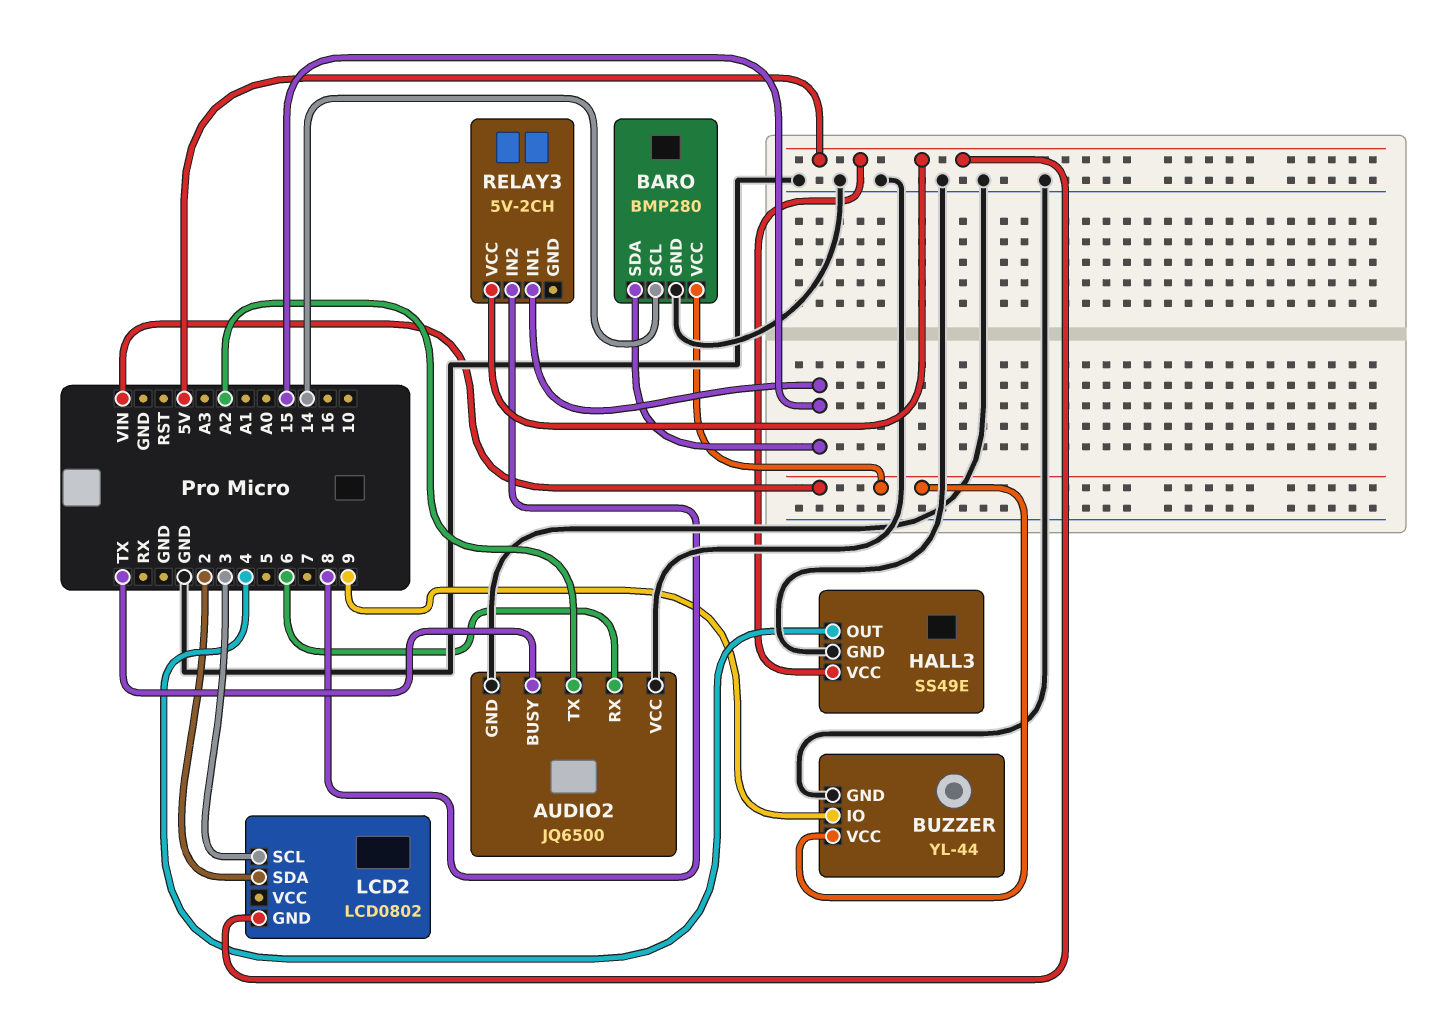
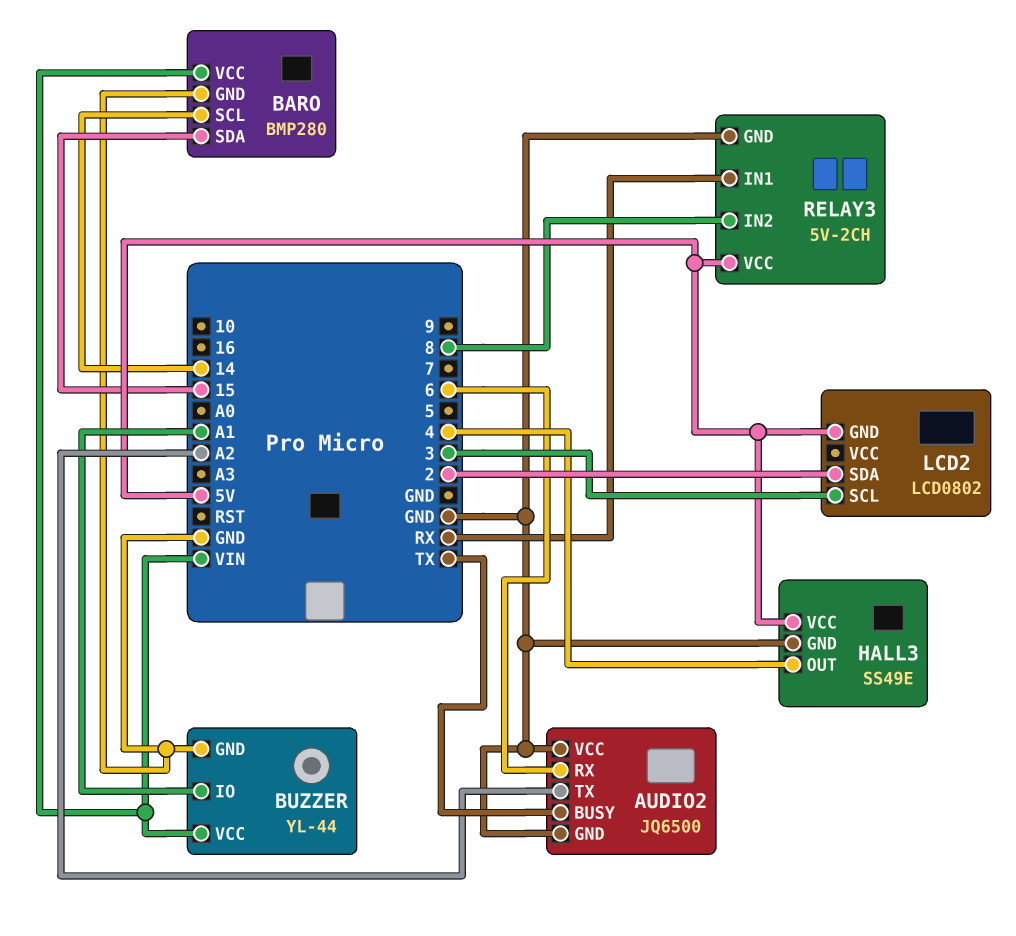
BUZZER pin IO: 9 -> A1
RELAY3 pin GND: none -> GND
RELAY3 pin IN1: 15 -> RX

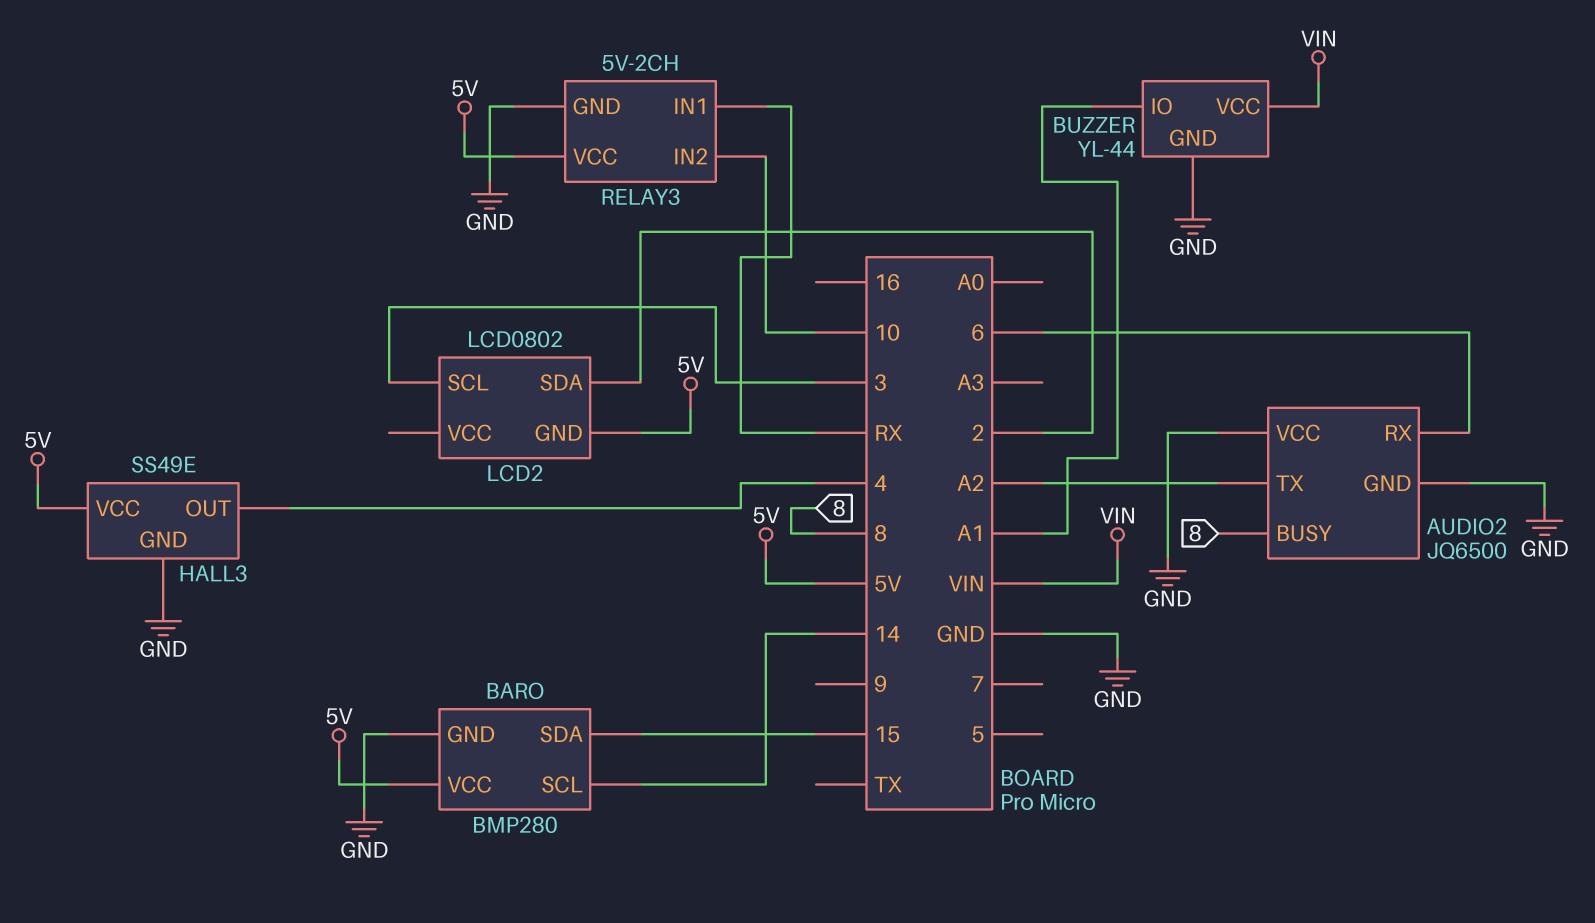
AUDIO2 pin BUSY: TX -> 8
BARO pin VCC: VIN -> 5V
RELAY3 pin IN2: 8 -> 10

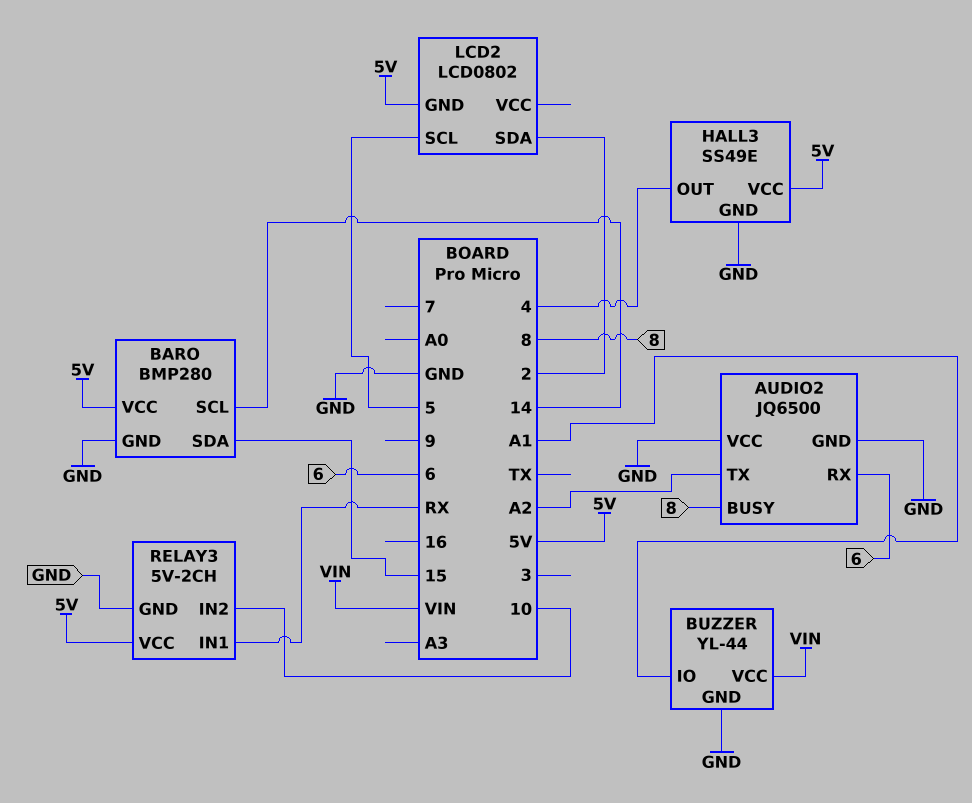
LCD2 pin SCL: 3 -> 5

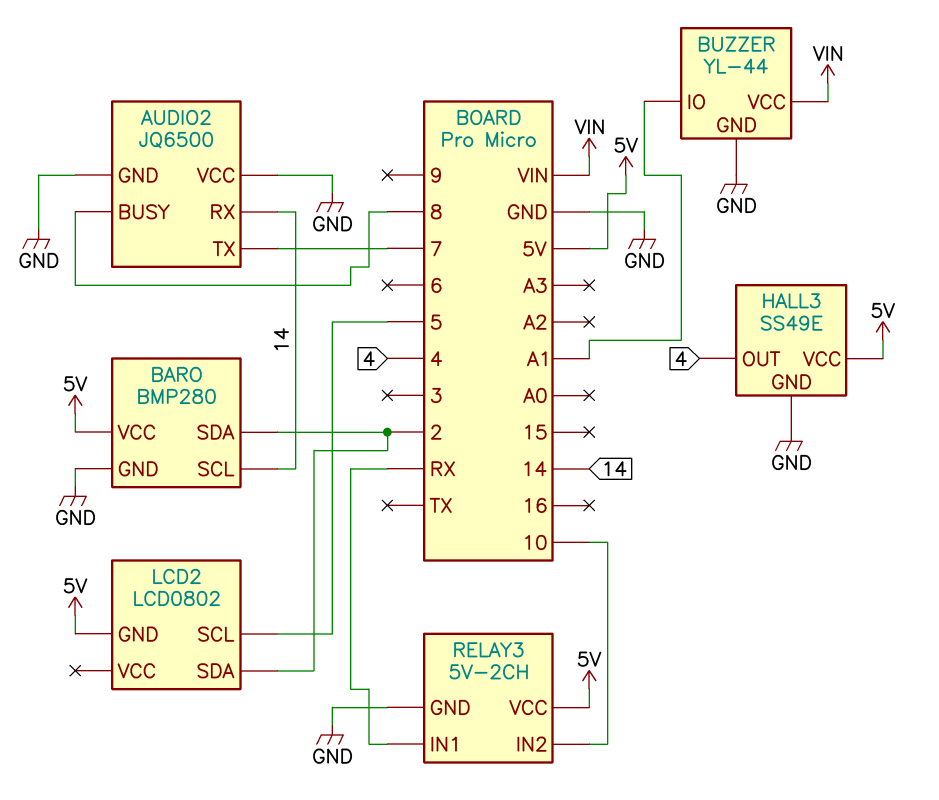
AUDIO2 pin RX: 6 -> 14
AUDIO2 pin TX: A2 -> 7
BARO pin SDA: 15 -> 2

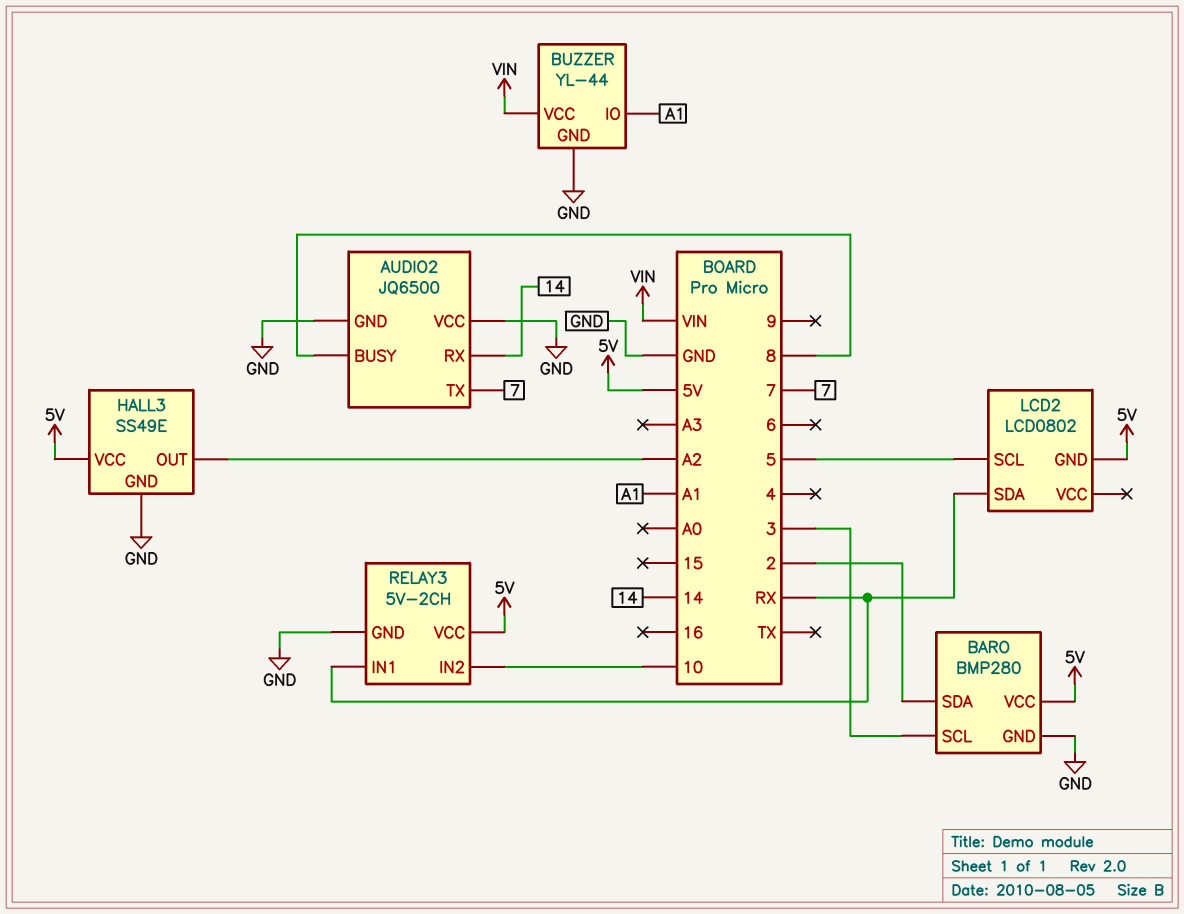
BARO pin SCL: 14 -> 3
HALL3 pin OUT: 4 -> A2
LCD2 pin SDA: 2 -> RX

